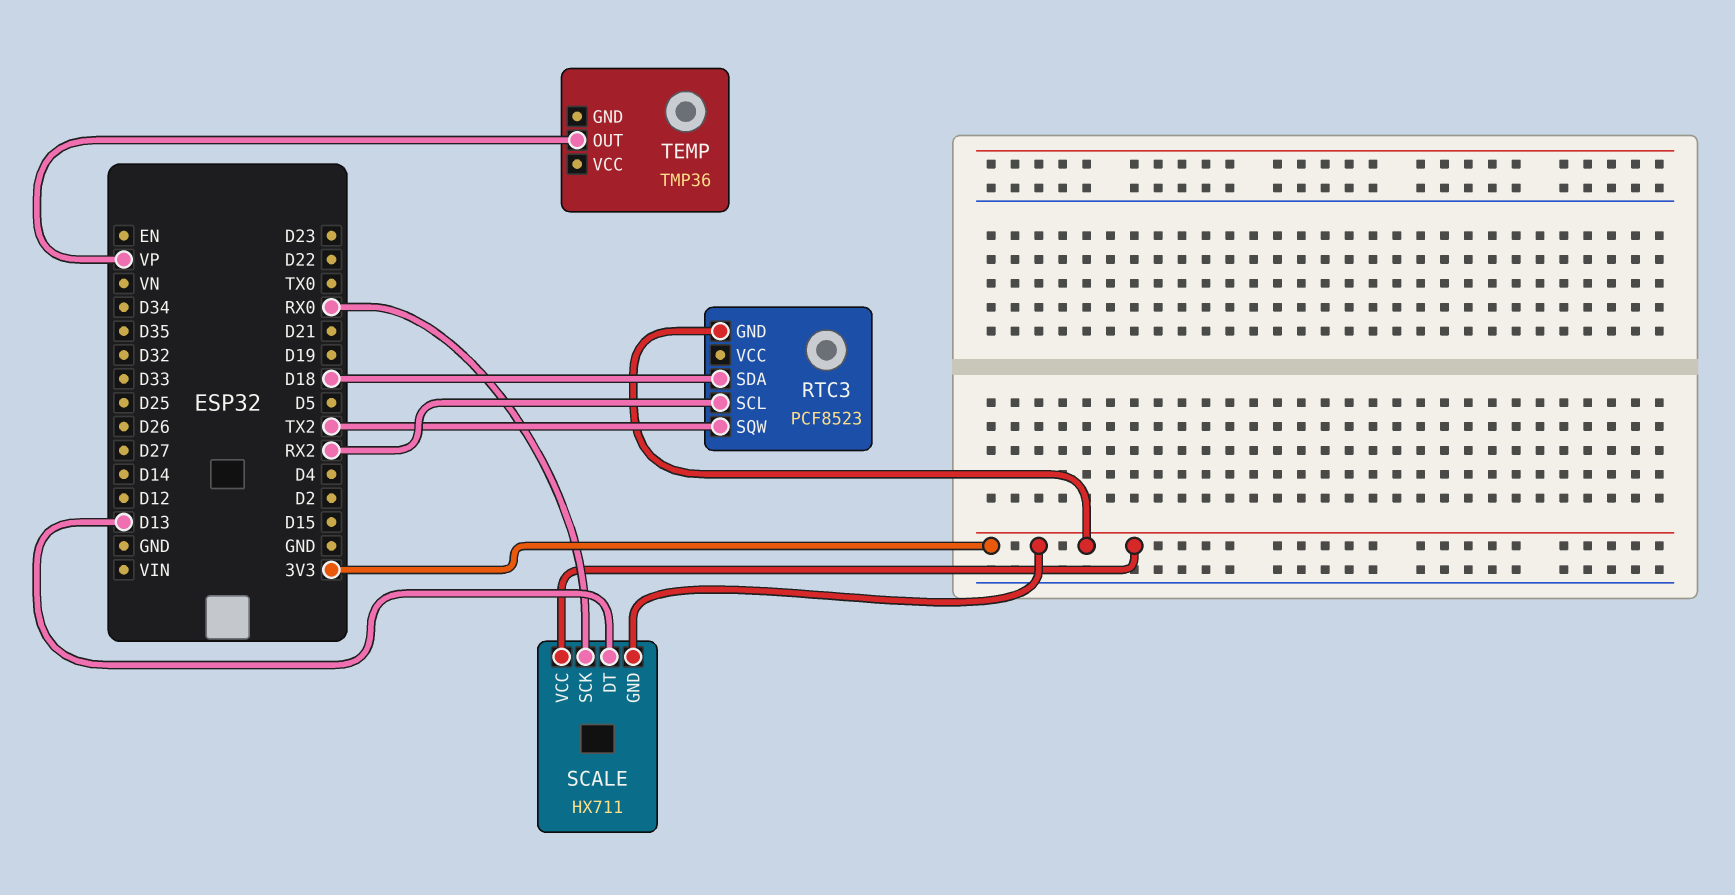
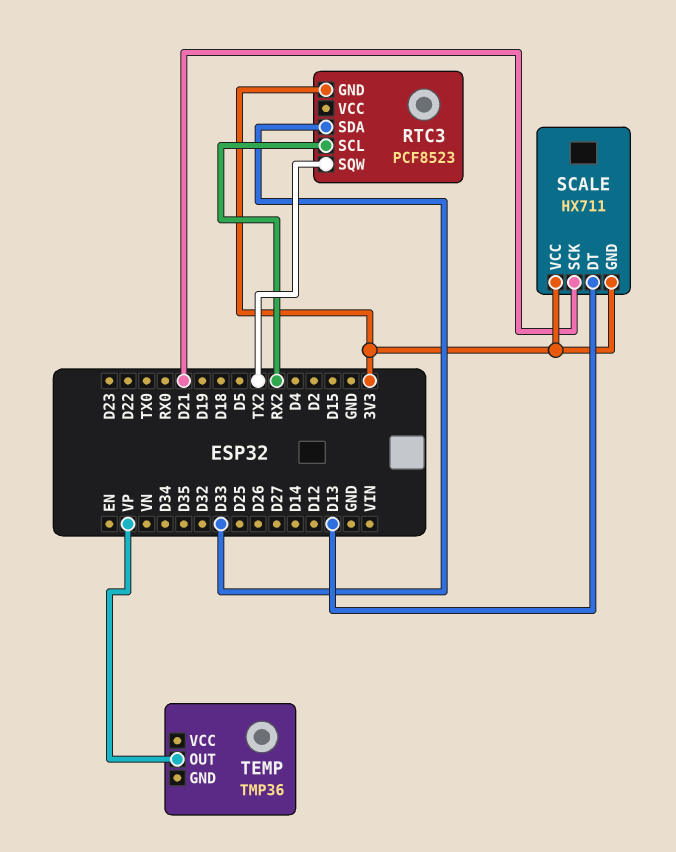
RTC3 pin SDA: D18 -> D33
SCALE pin SCK: RX0 -> D21

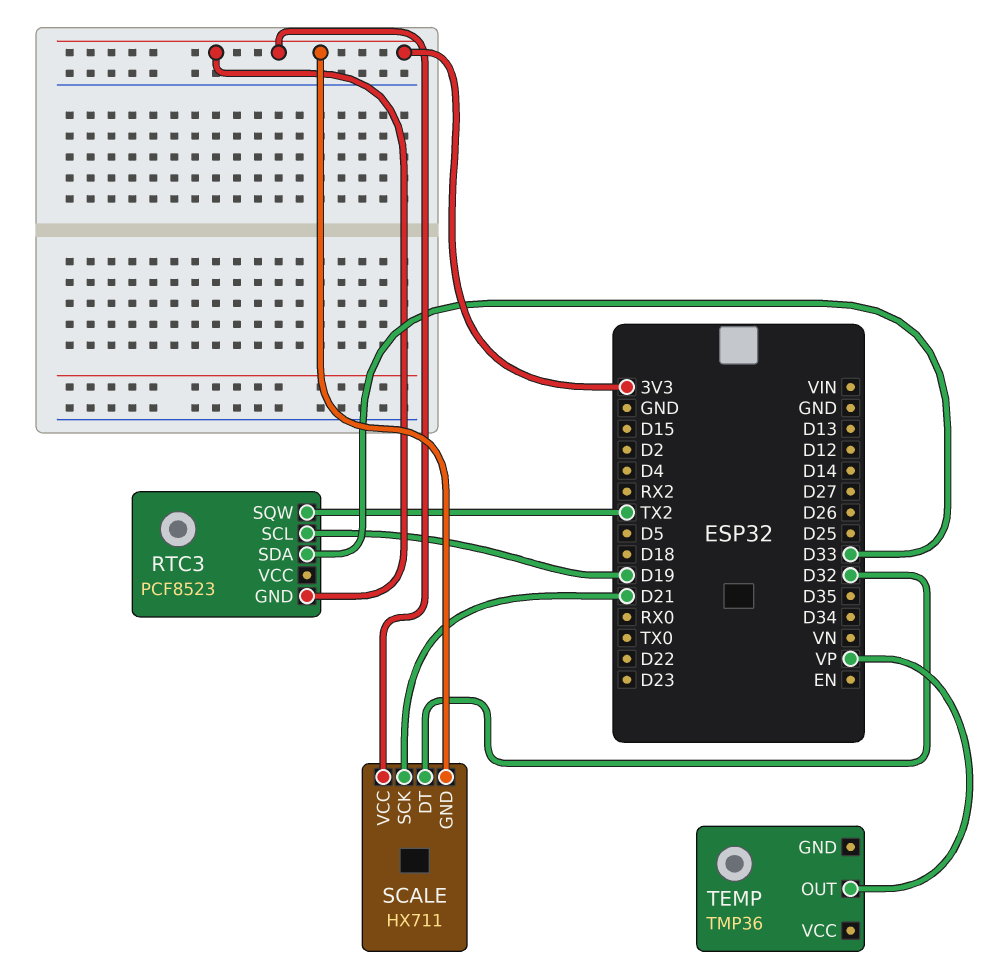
RTC3 pin SCL: RX2 -> D19
SCALE pin DT: D13 -> D32

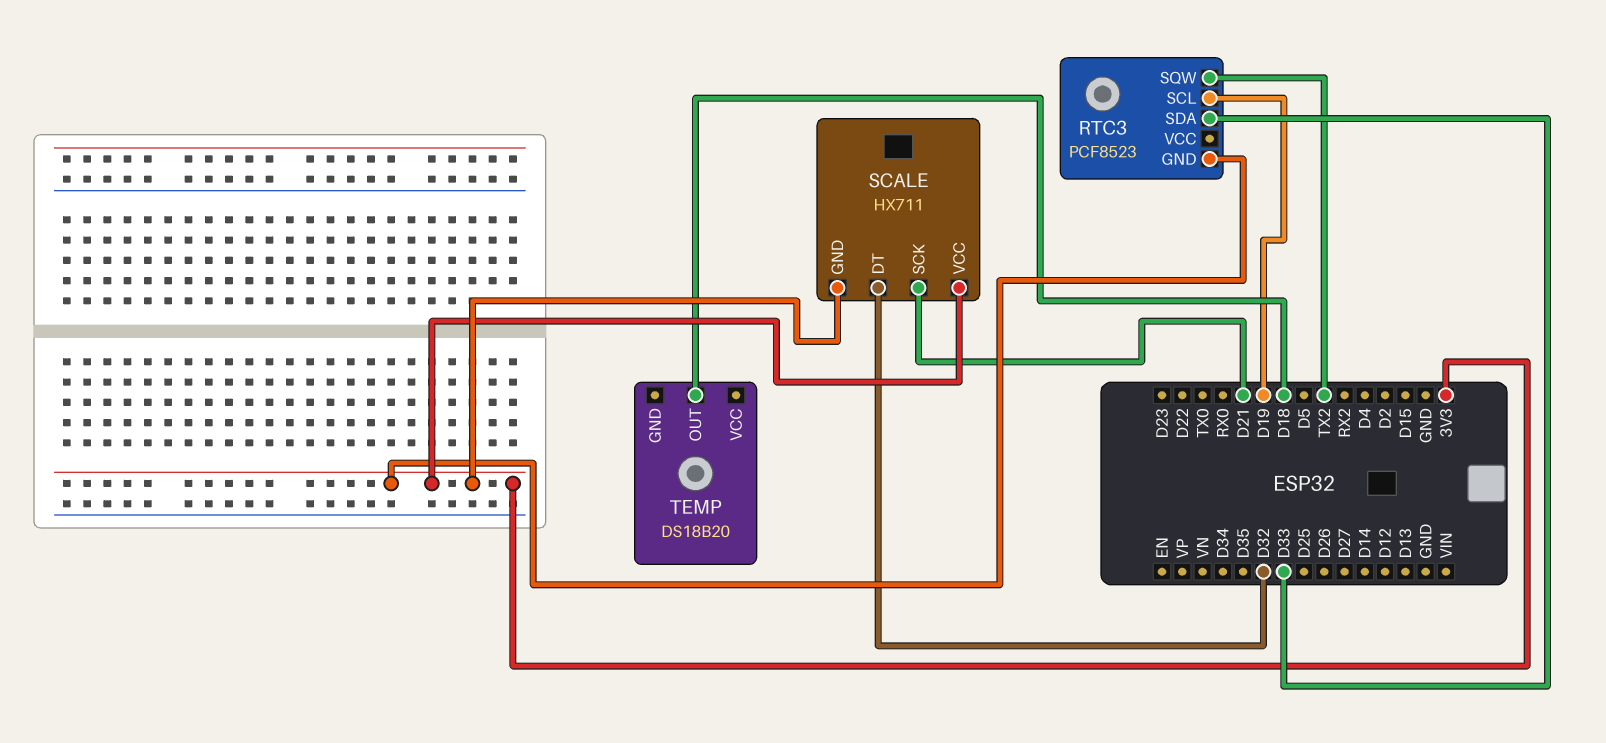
TEMP: TMP36 -> DS18B20
TEMP pin OUT: VP -> D18

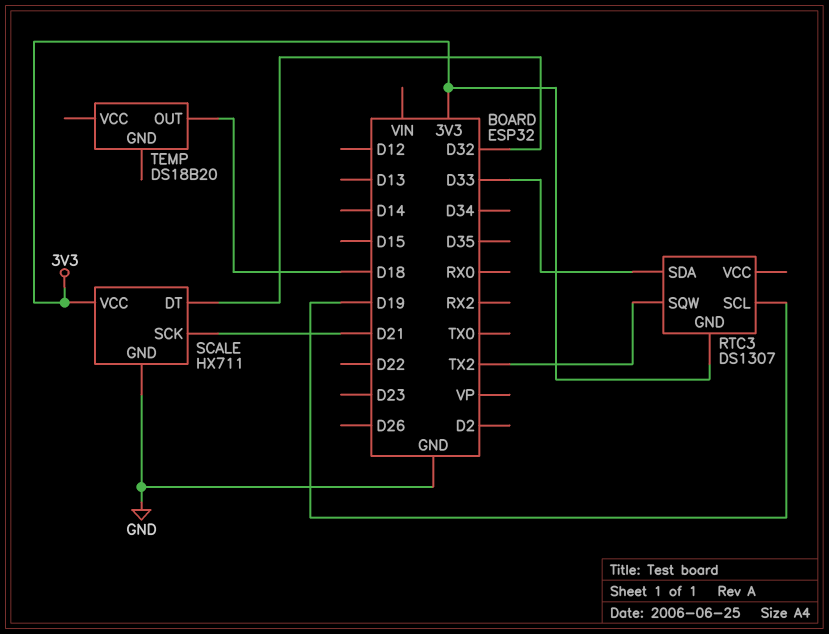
RTC3: PCF8523 -> DS1307
SCALE pin GND: 3V3 -> GND

